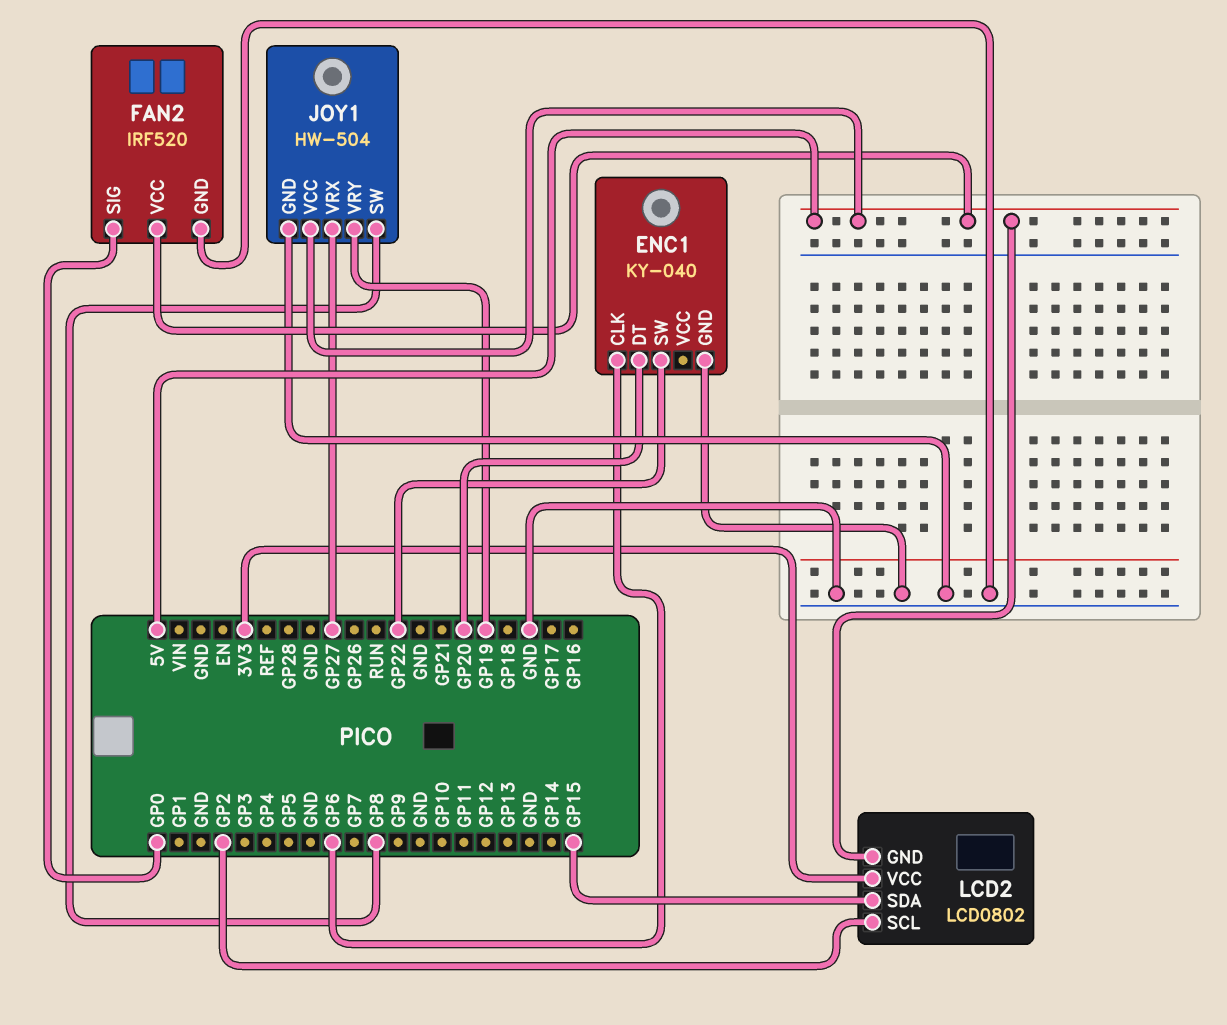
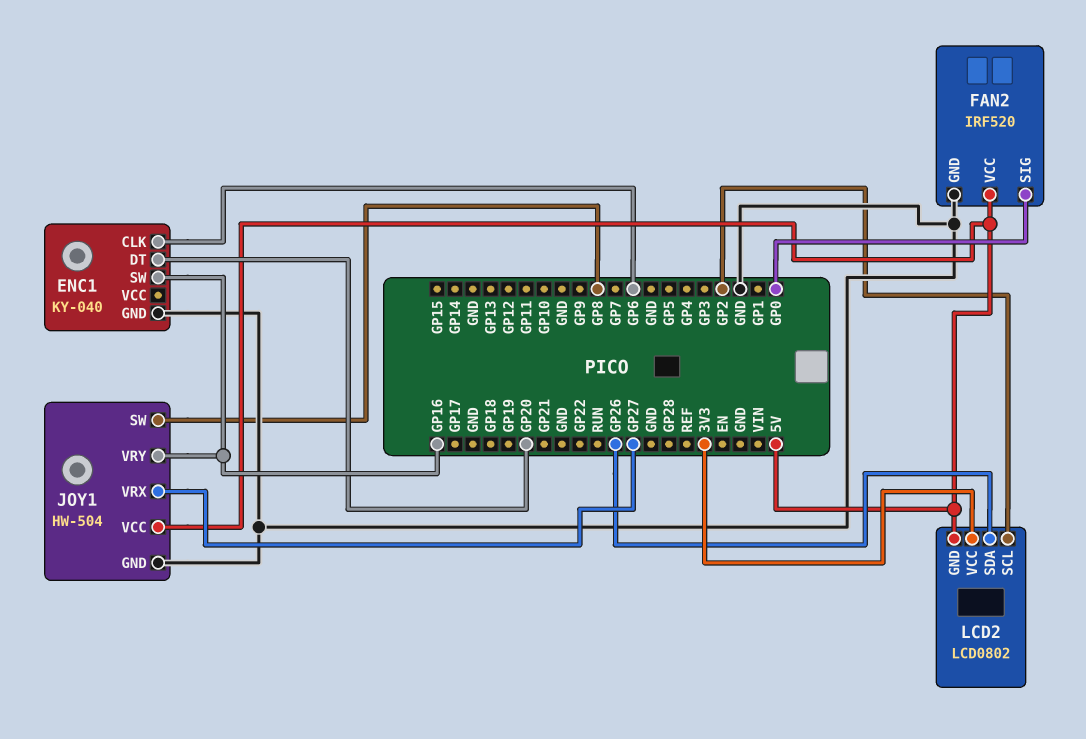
ENC1 pin SW: GP22 -> GP16
JOY1 pin VRY: GP19 -> GP16
LCD2 pin SDA: GP15 -> GP26

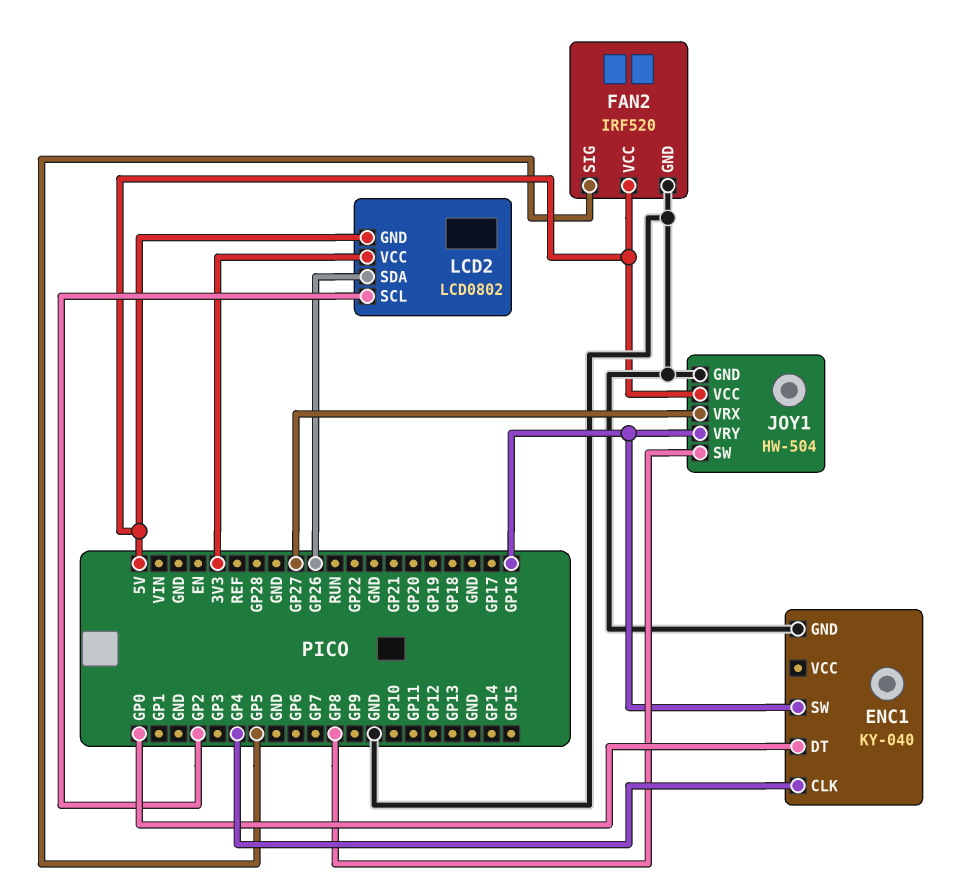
ENC1 pin CLK: GP6 -> GP4
ENC1 pin DT: GP20 -> GP0
FAN2 pin SIG: GP0 -> GP5

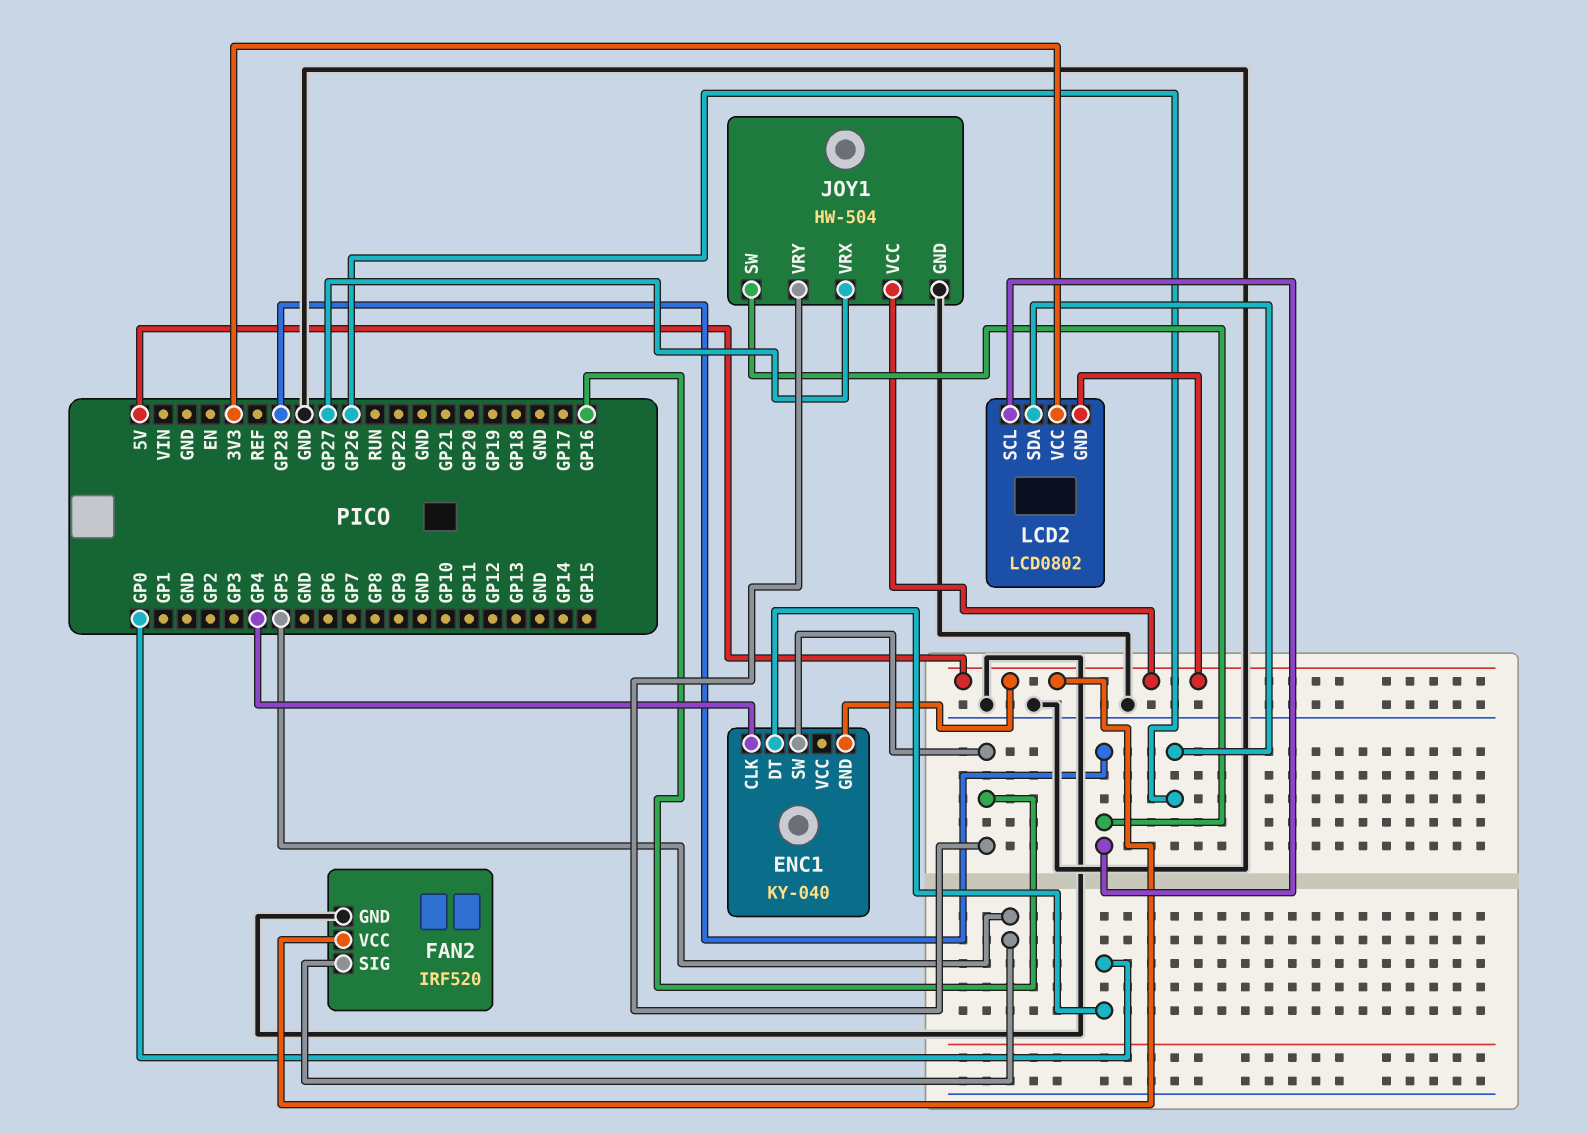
ENC1 pin GND: GND -> 5V
JOY1 pin SW: GP8 -> GP28
LCD2 pin SCL: GP2 -> GP28

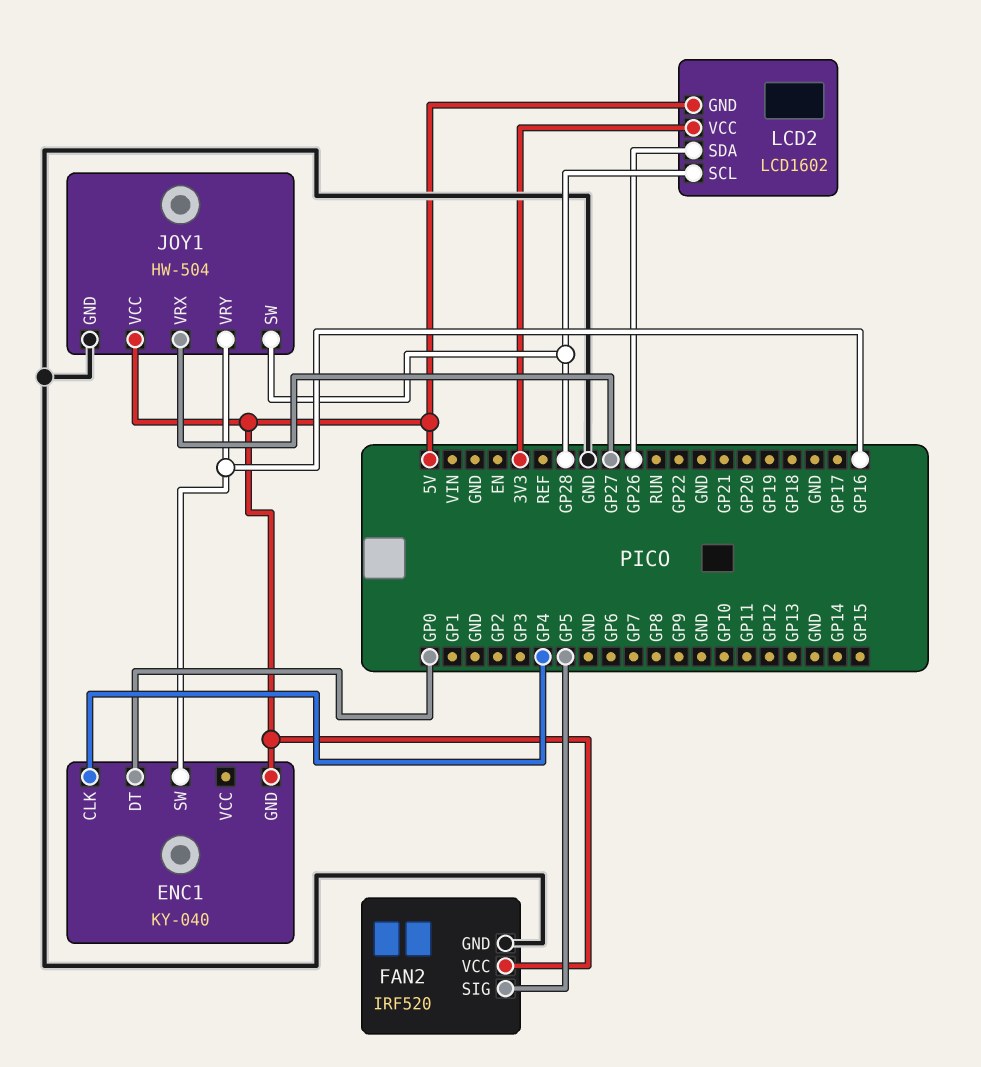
LCD2: LCD0802 -> LCD1602

